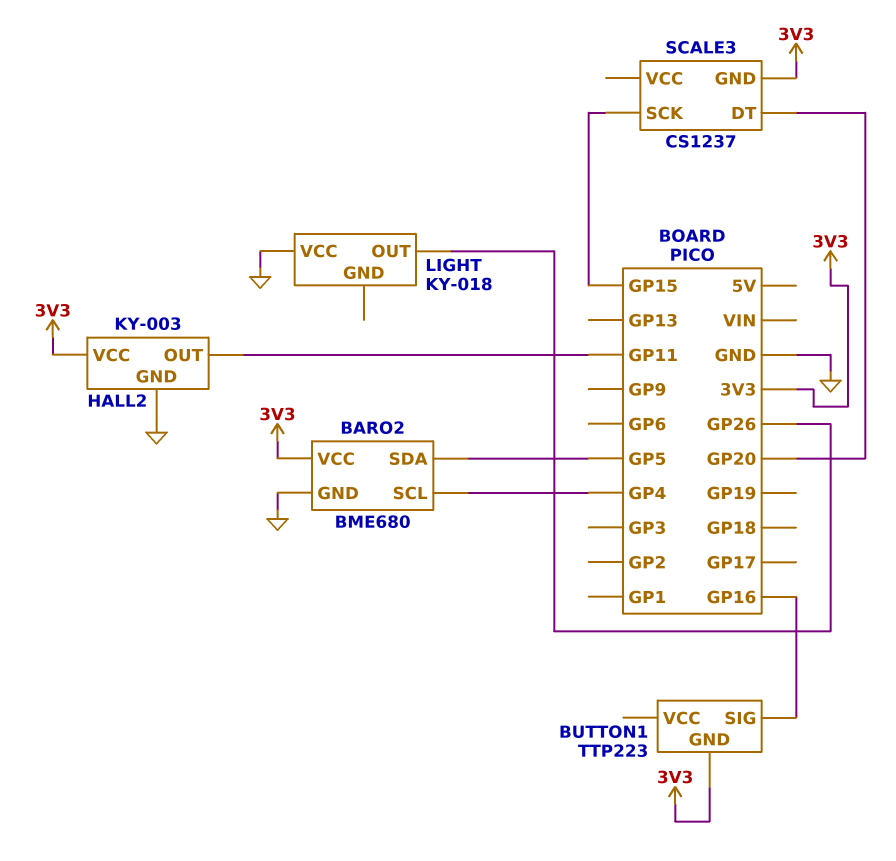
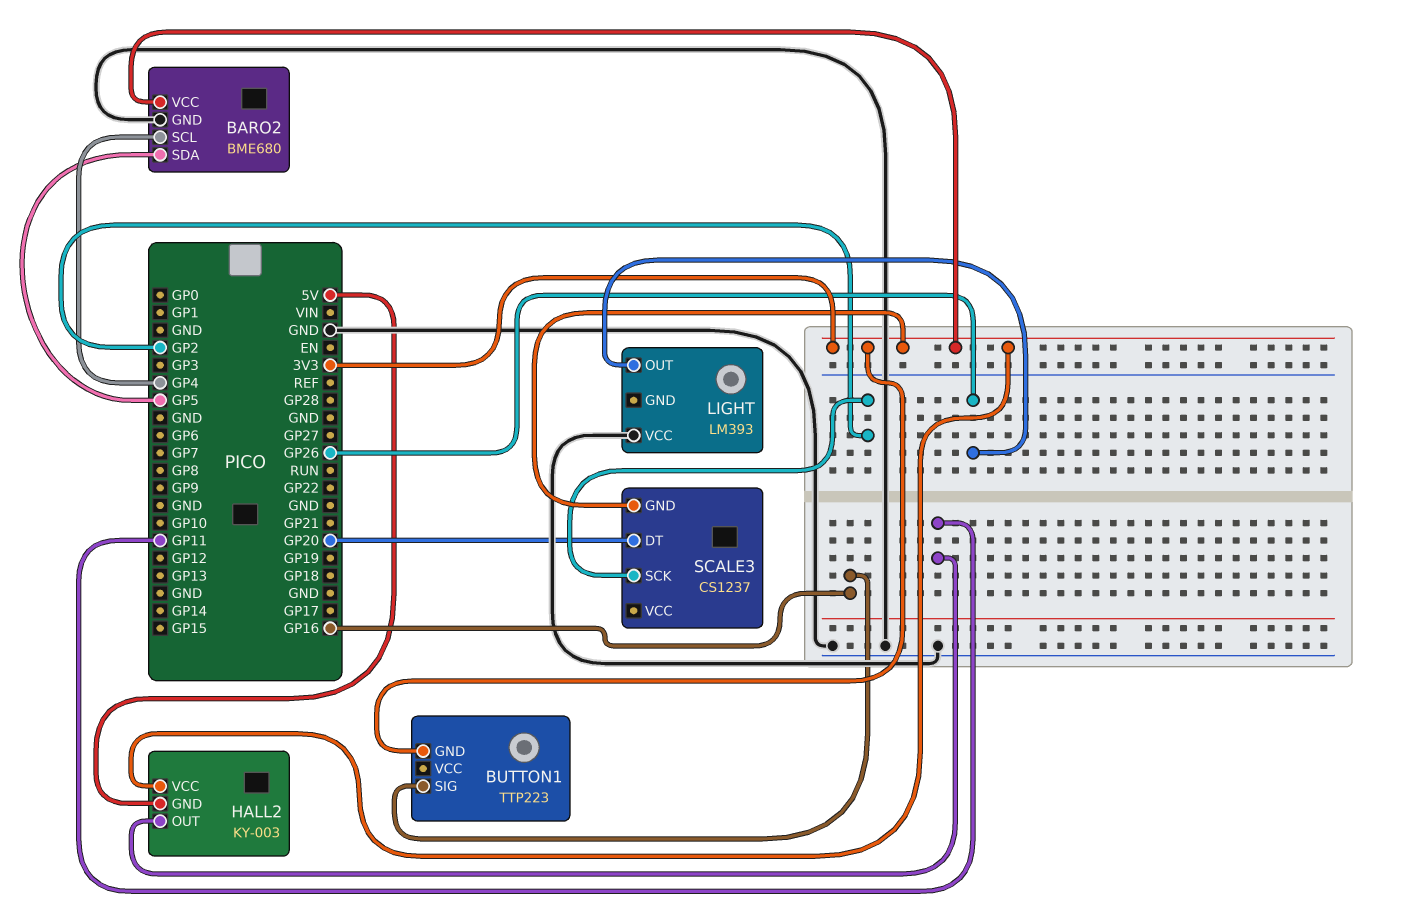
HALL2 pin GND: GND -> 5V
LIGHT: KY-018 -> LM393
SCALE3 pin SCK: GP15 -> GP2

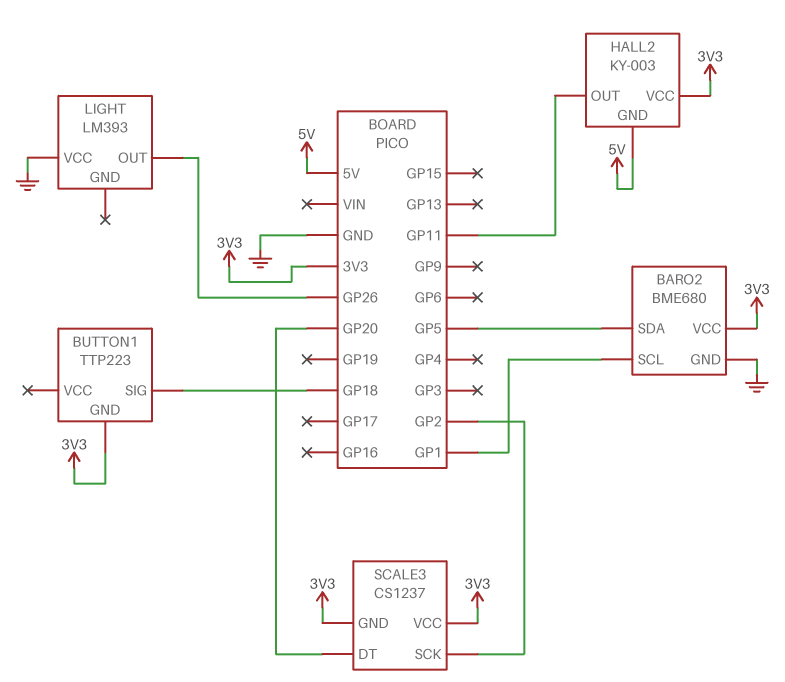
BARO2 pin SCL: GP4 -> GP1
BUTTON1 pin SIG: GP16 -> GP18
SCALE3 pin VCC: none -> 3V3

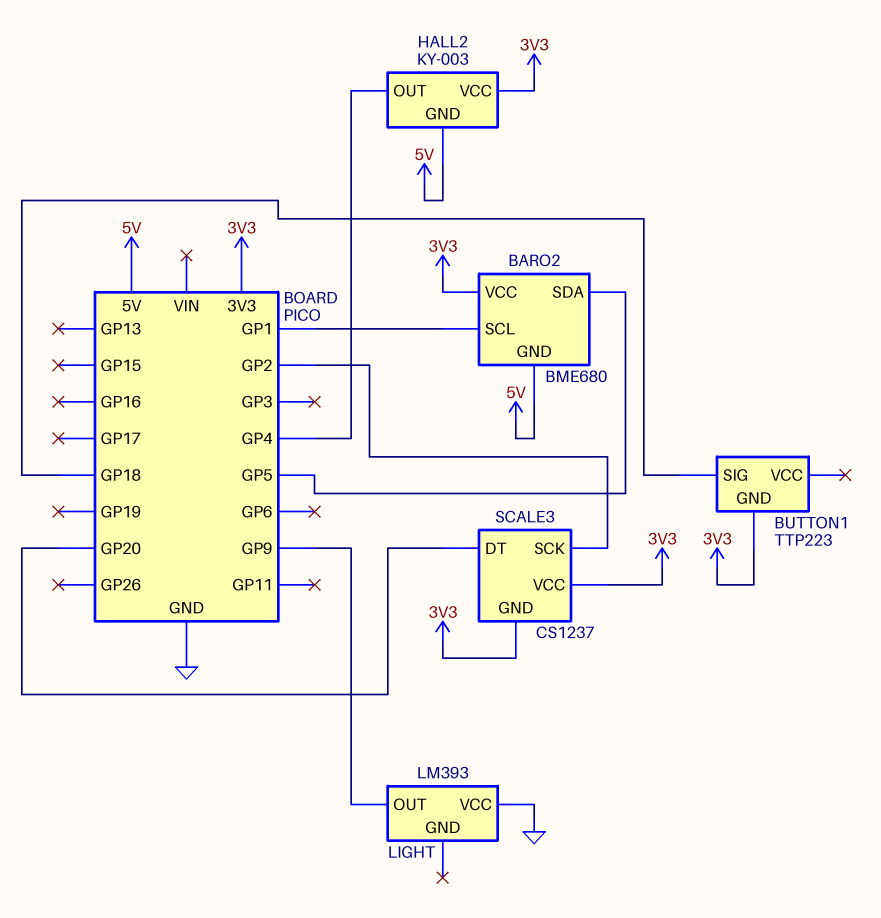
BARO2 pin GND: GND -> 5V
HALL2 pin OUT: GP11 -> GP4
LIGHT pin OUT: GP26 -> GP9

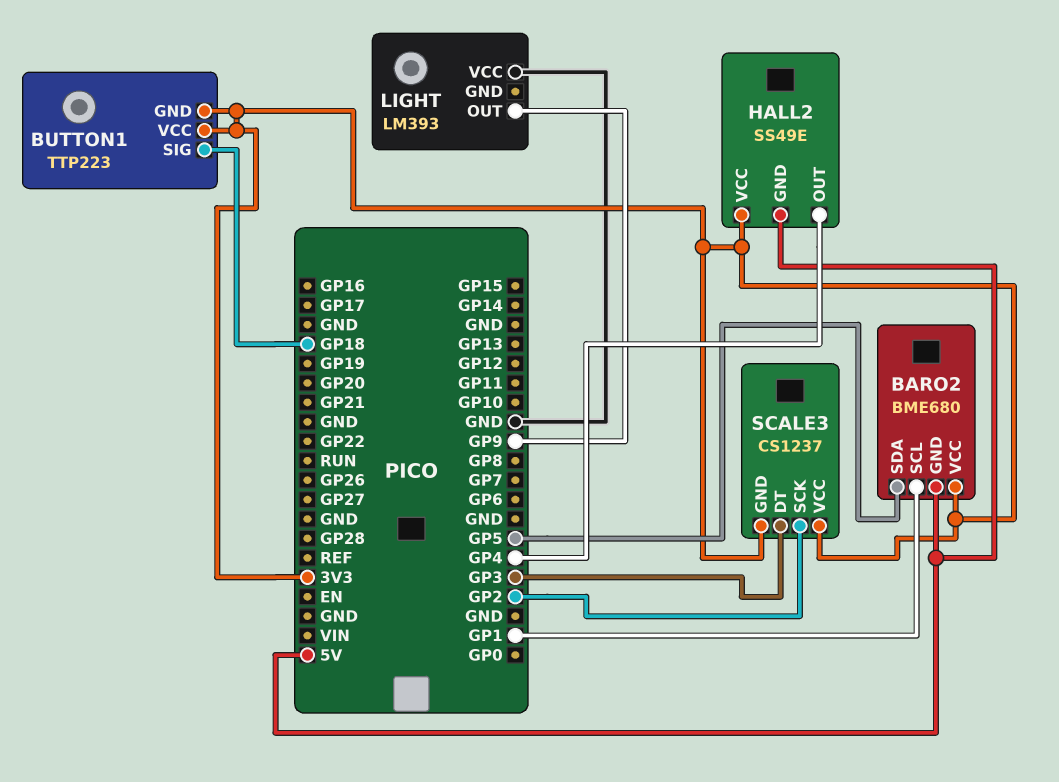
BUTTON1 pin VCC: none -> 3V3
HALL2: KY-003 -> SS49E
SCALE3 pin DT: GP20 -> GP3

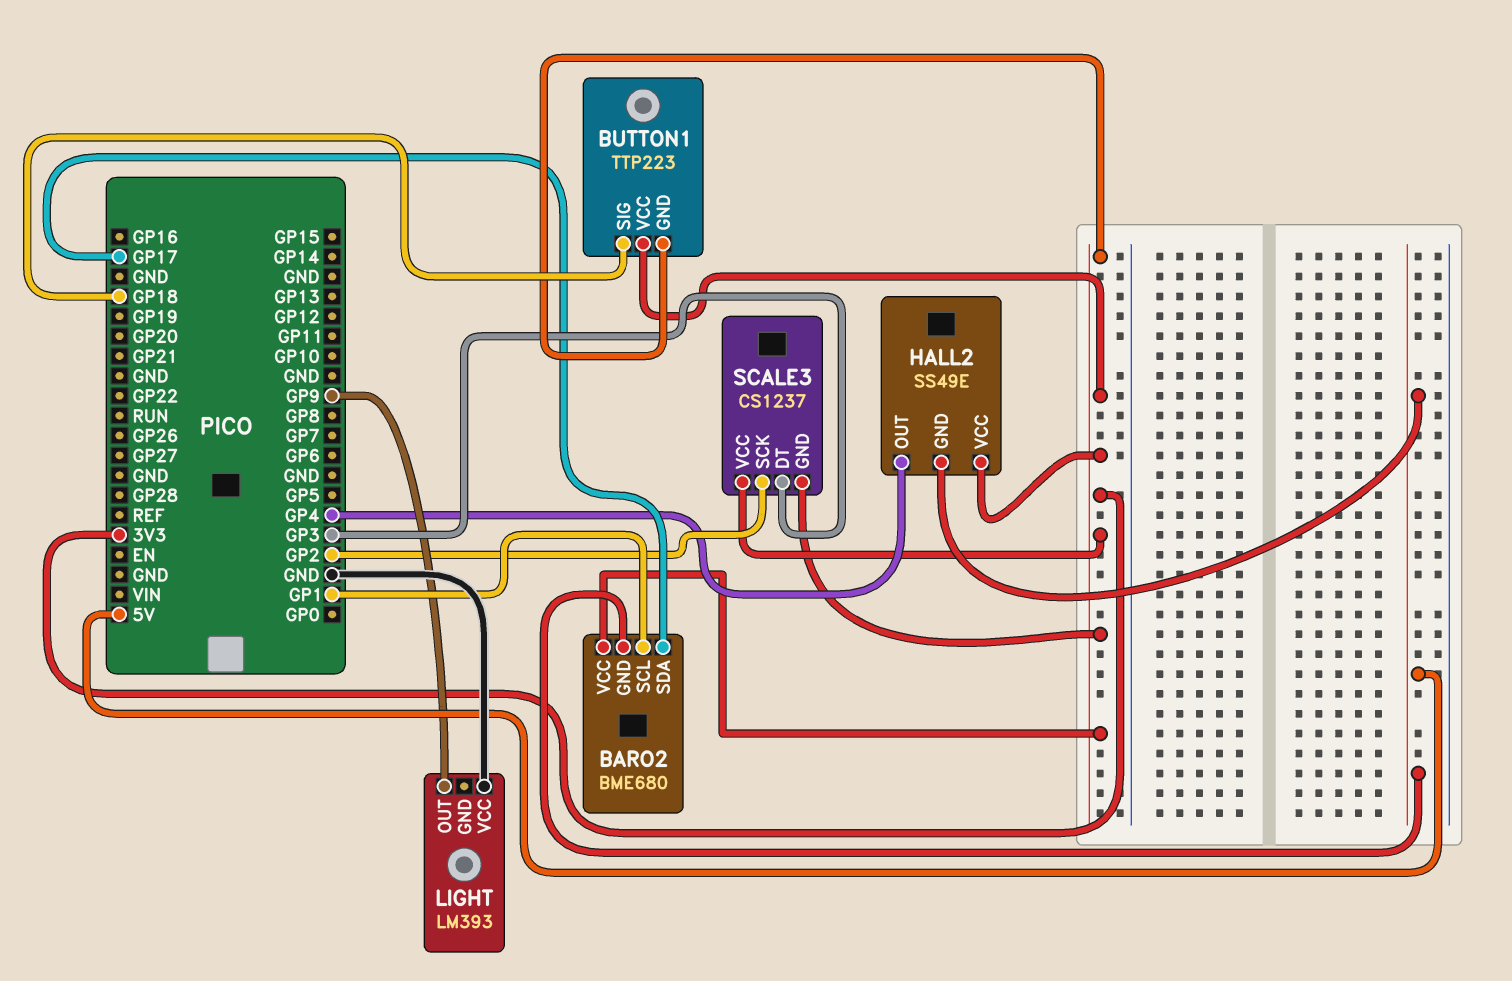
BARO2 pin SDA: GP5 -> GP17

